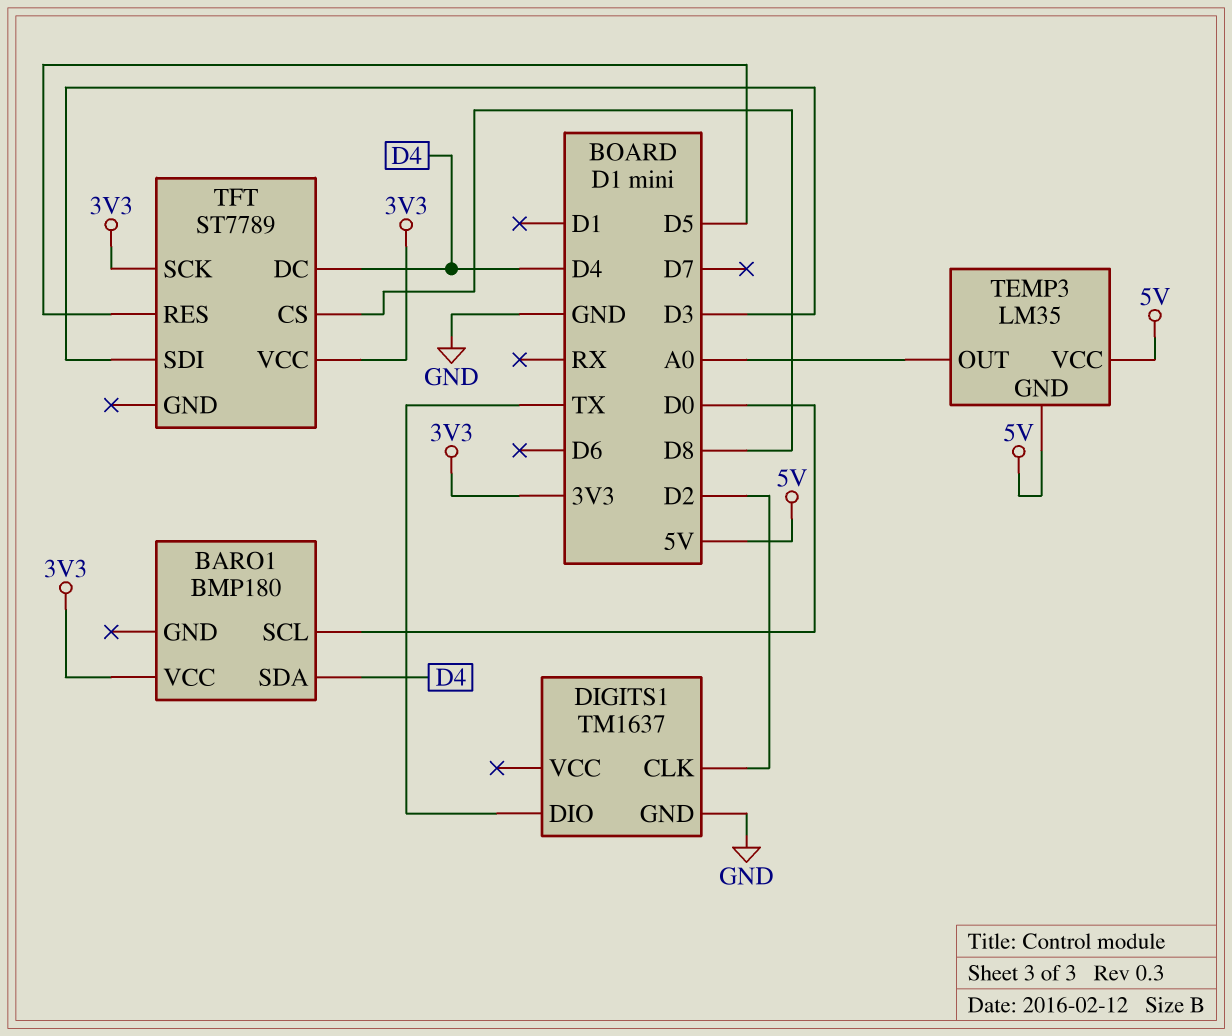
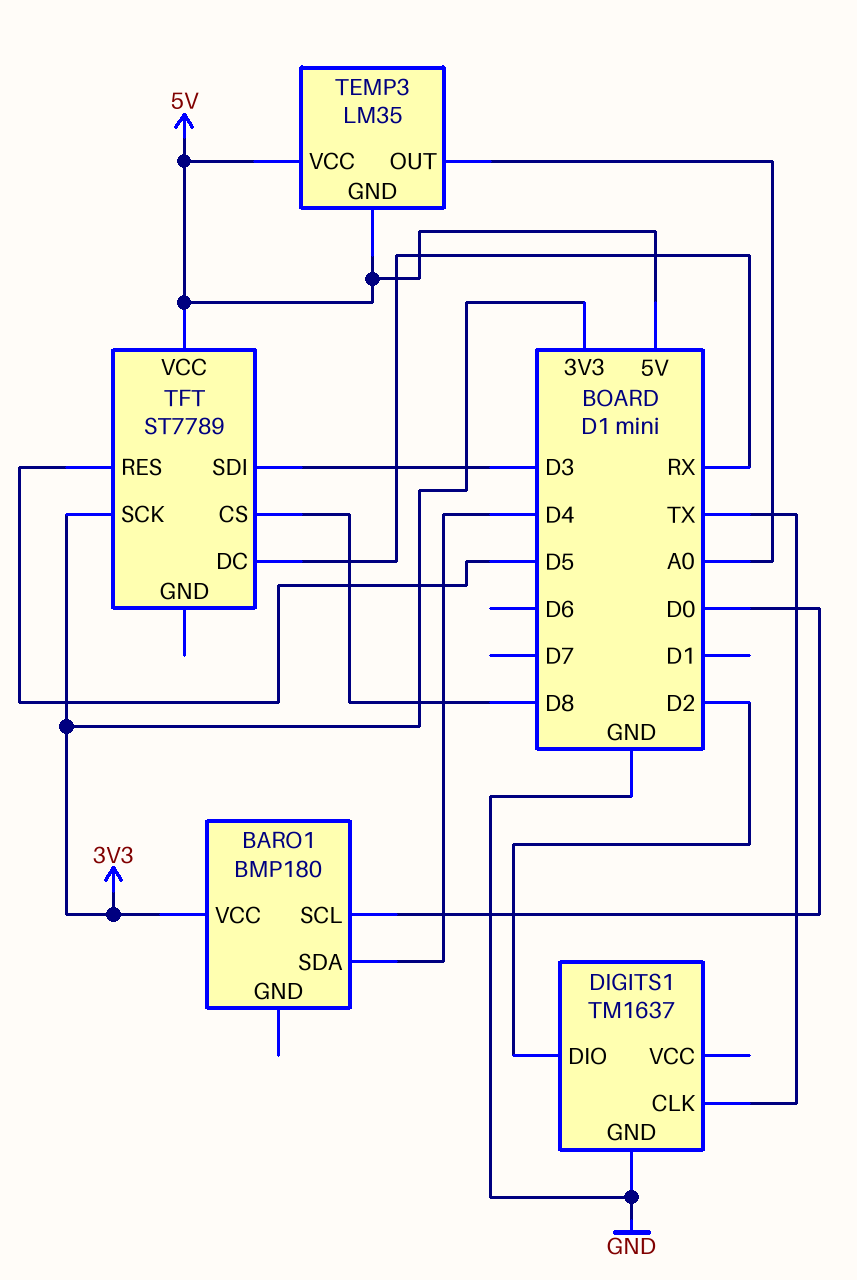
DIGITS1 pin CLK: D2 -> TX
DIGITS1 pin DIO: TX -> D2
TFT pin DC: D4 -> RX
TFT pin VCC: 3V3 -> 5V

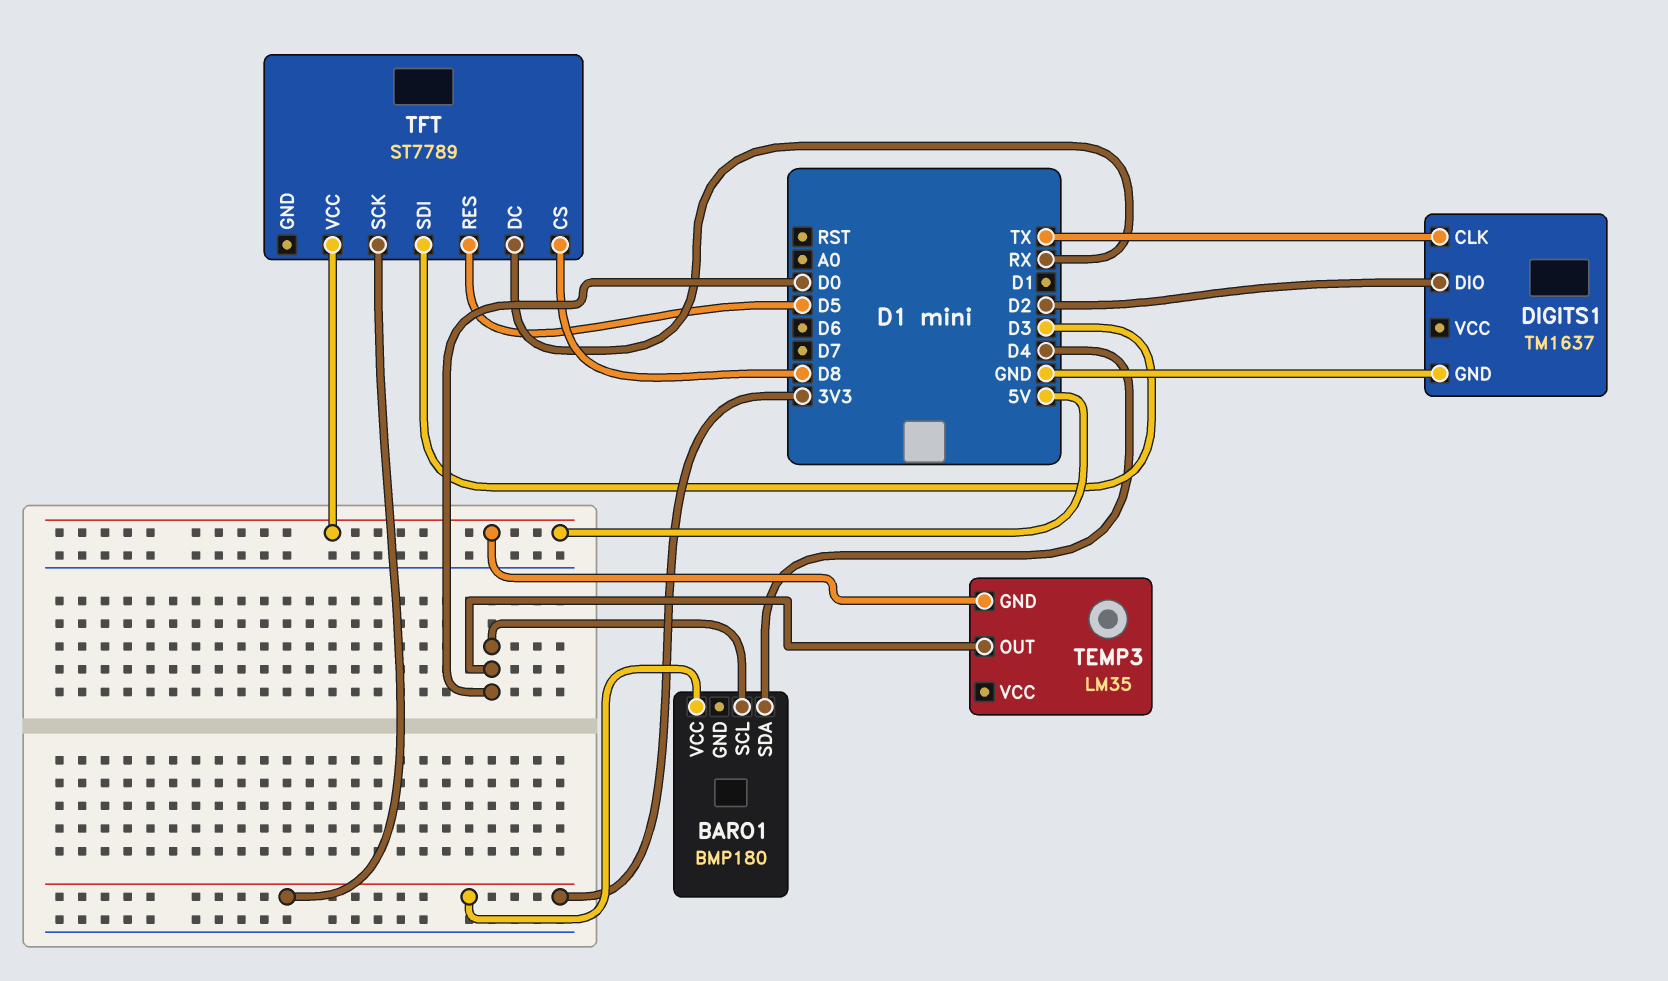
TEMP3 pin OUT: A0 -> D0
TEMP3 pin VCC: 5V -> none

